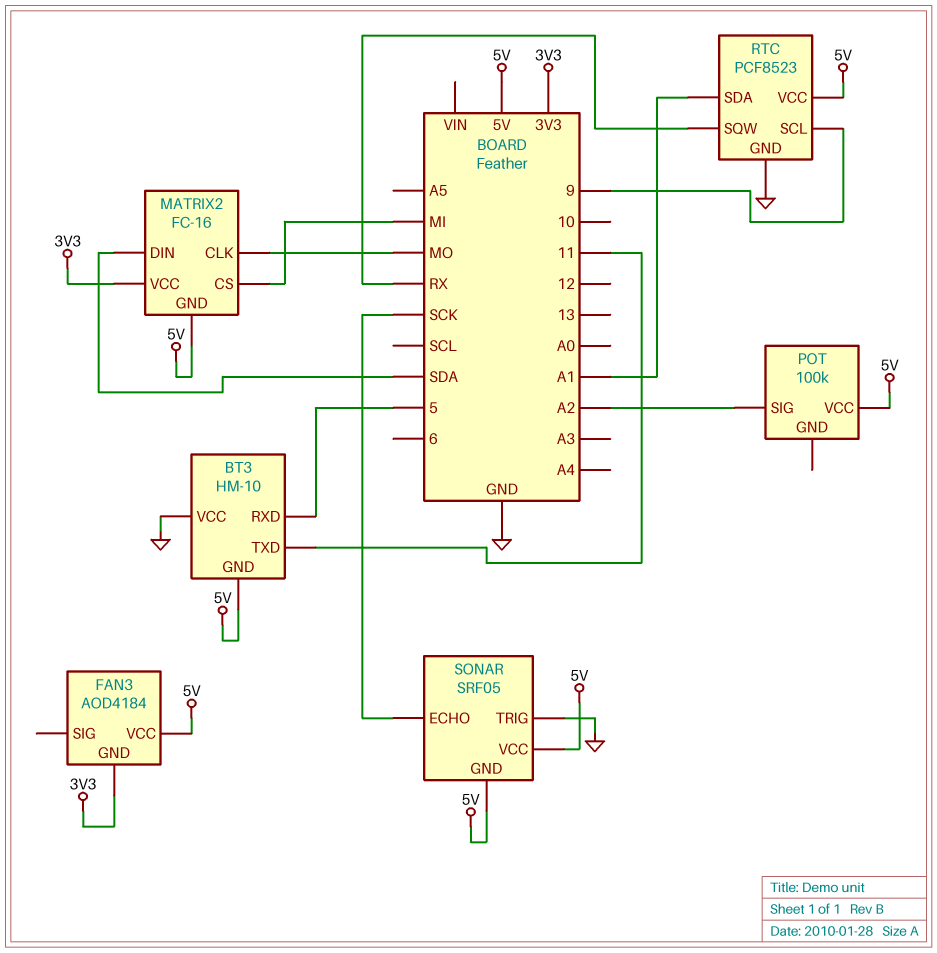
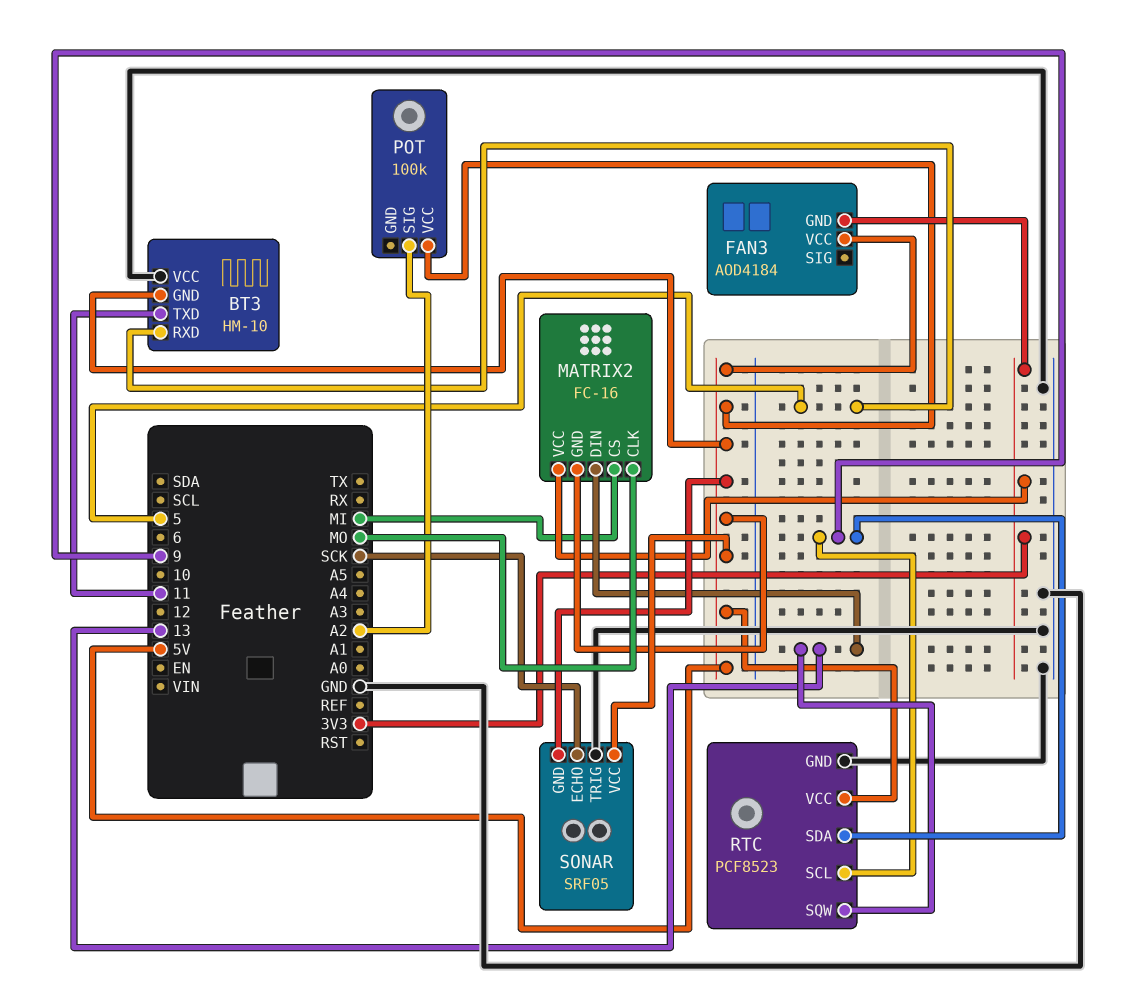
MATRIX2 pin DIN: SDA -> 13
RTC pin SDA: A1 -> 9
RTC pin SQW: RX -> 13

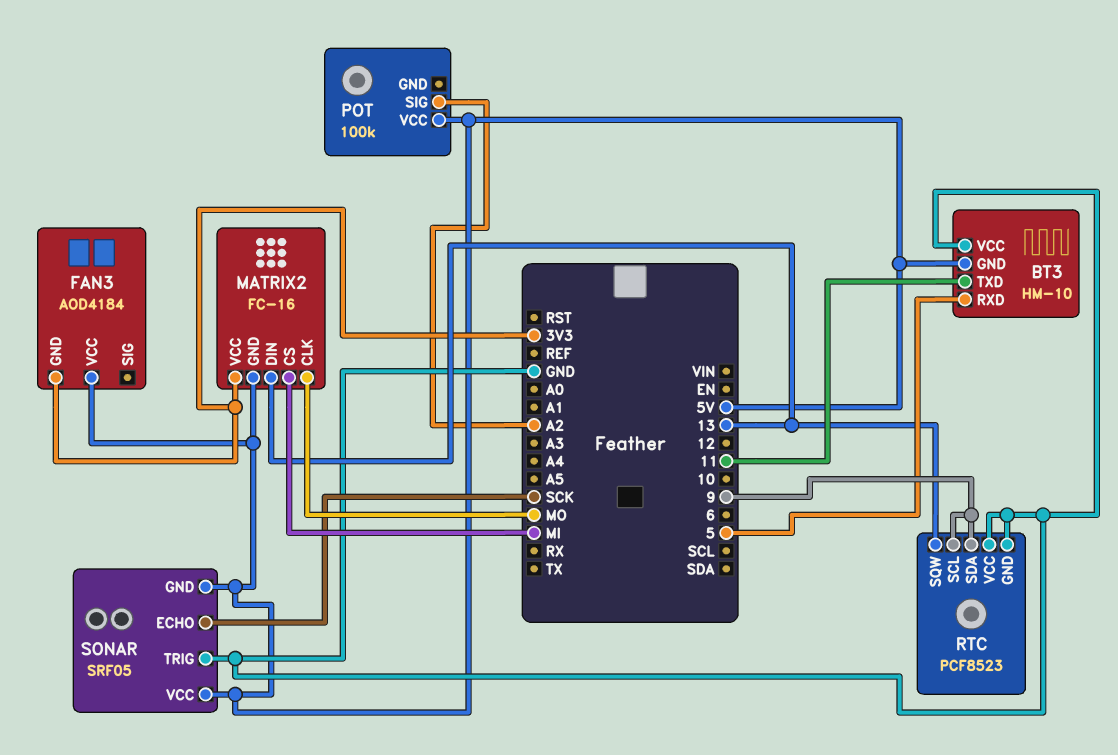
RTC pin VCC: 5V -> GND

